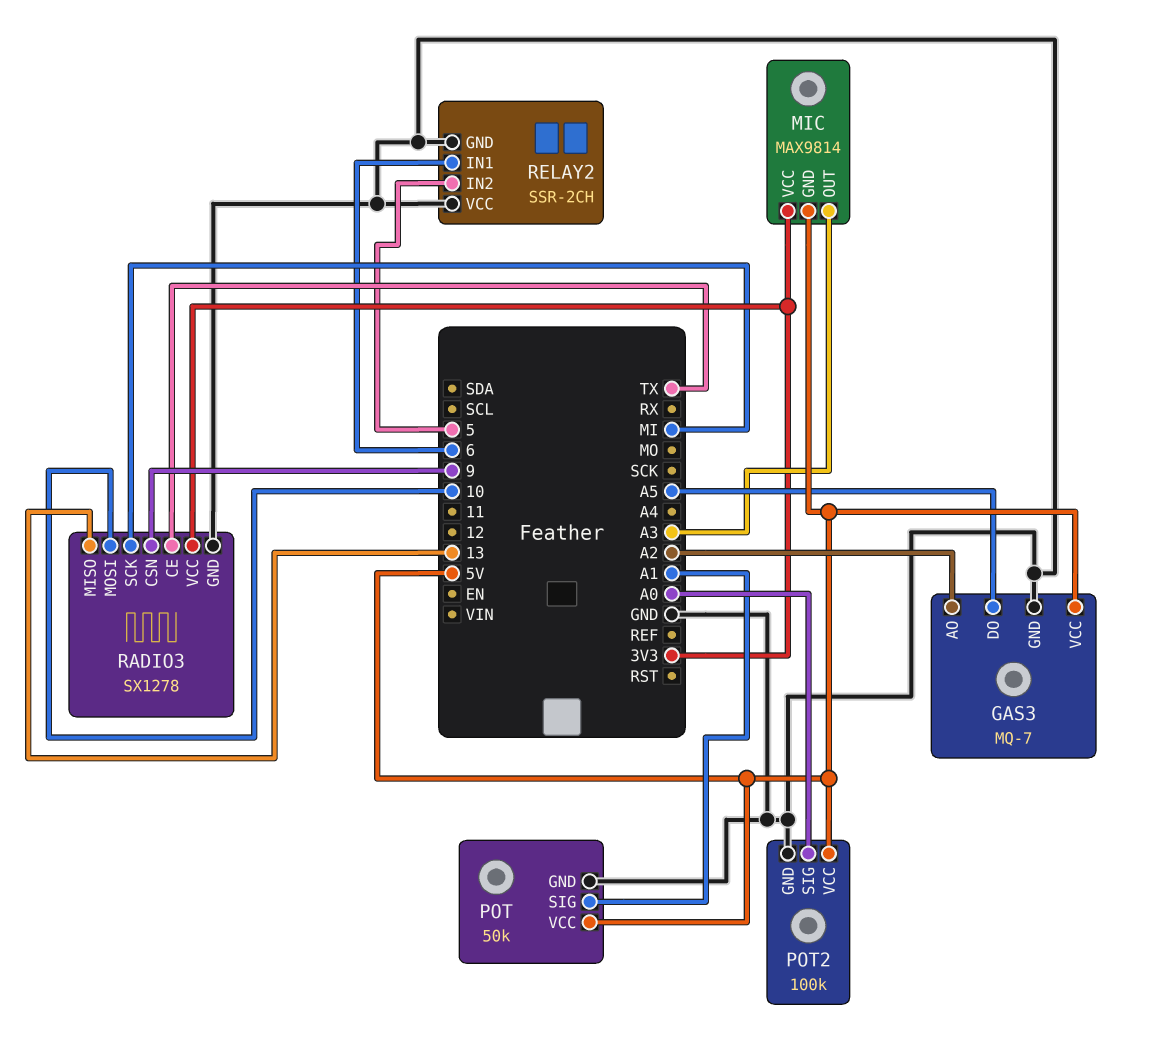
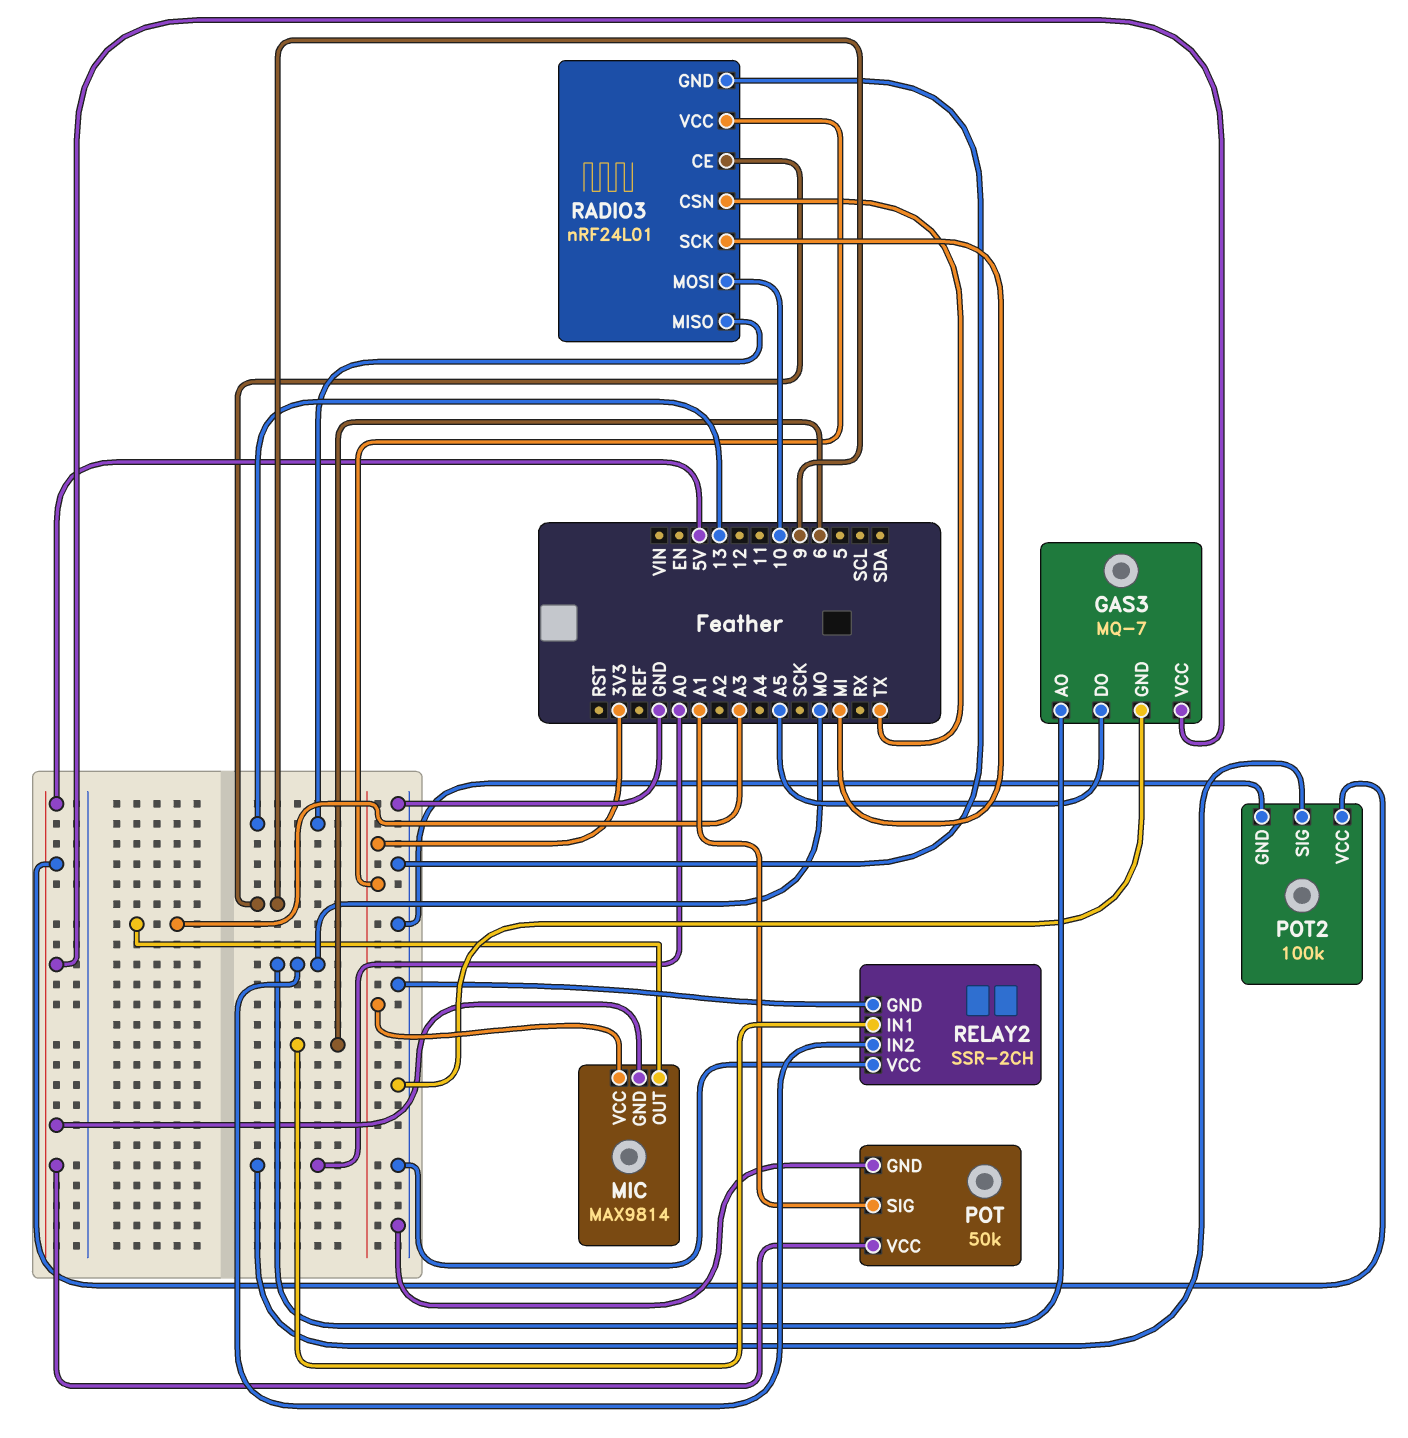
GAS3 pin AO: A2 -> MO
RADIO3: SX1278 -> nRF24L01
RADIO3 pin CE: TX -> 9
RADIO3 pin CSN: 9 -> TX
RELAY2 pin IN2: 5 -> MO

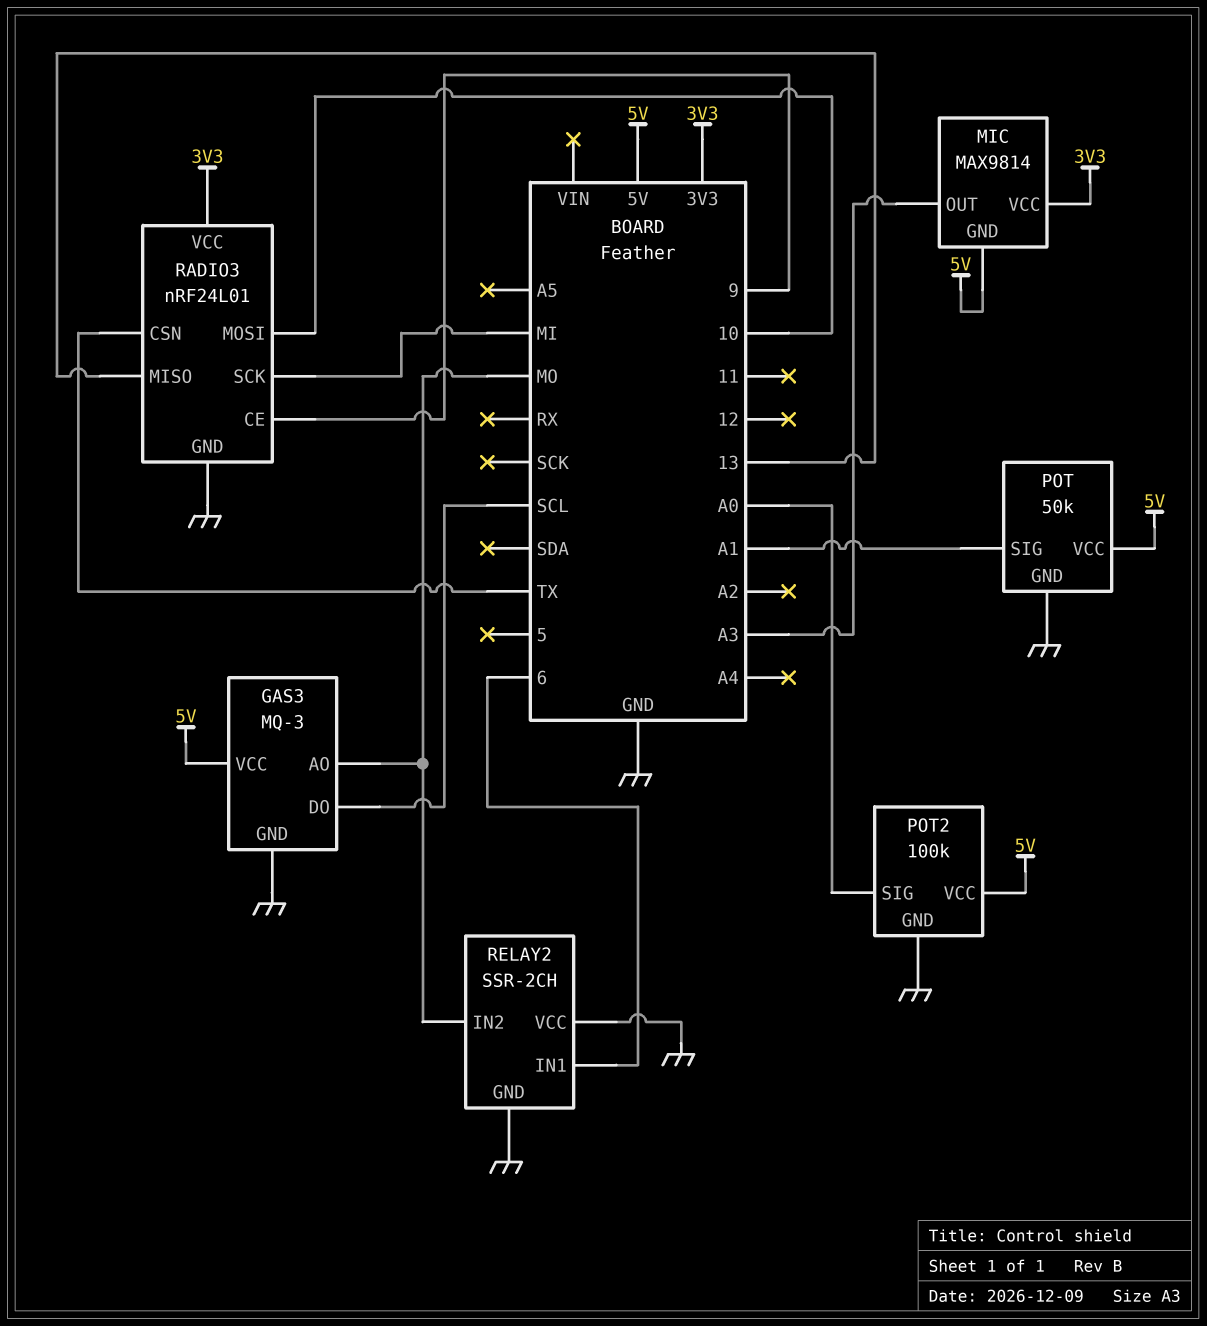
GAS3: MQ-7 -> MQ-3
GAS3 pin DO: A5 -> SCL

